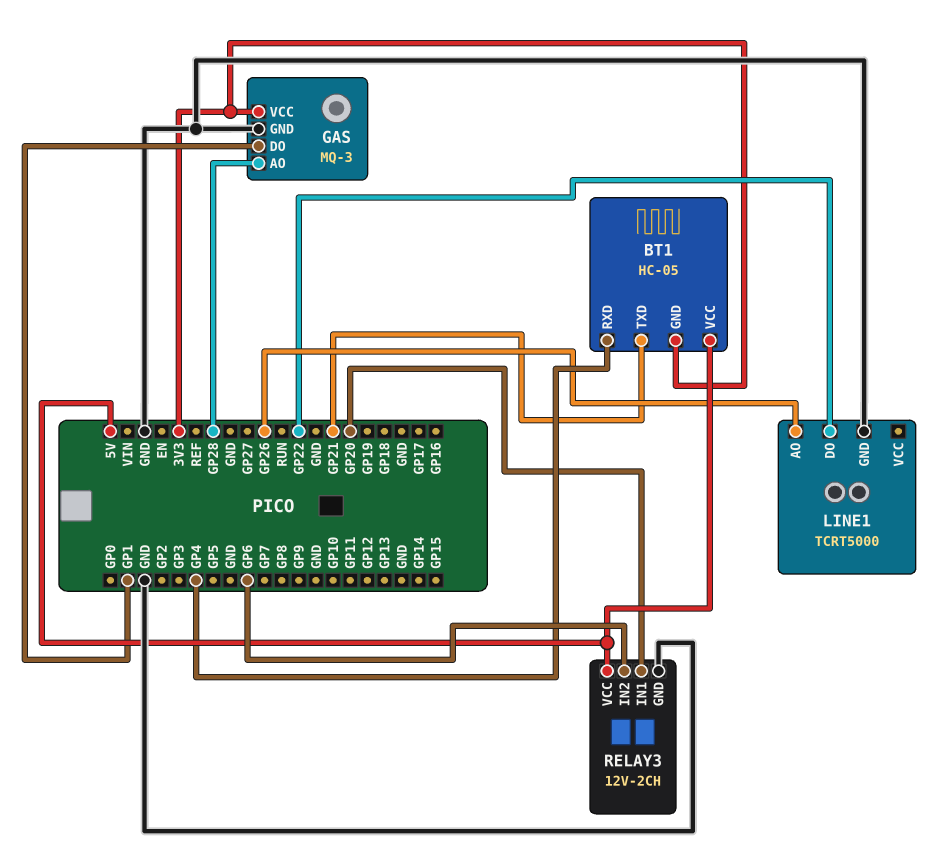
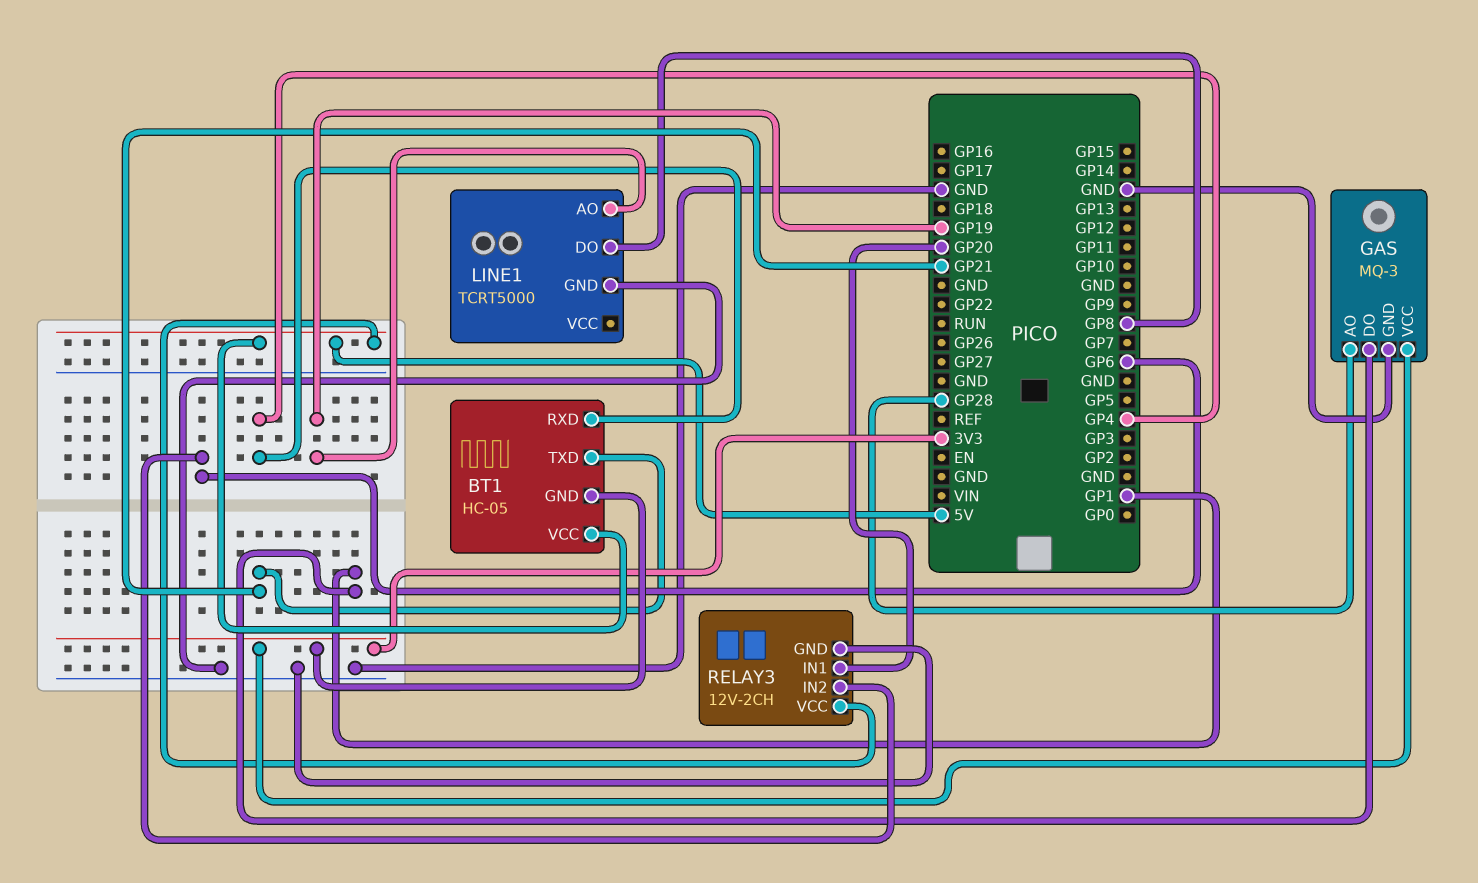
LINE1 pin AO: GP26 -> GP19
LINE1 pin DO: GP22 -> GP8

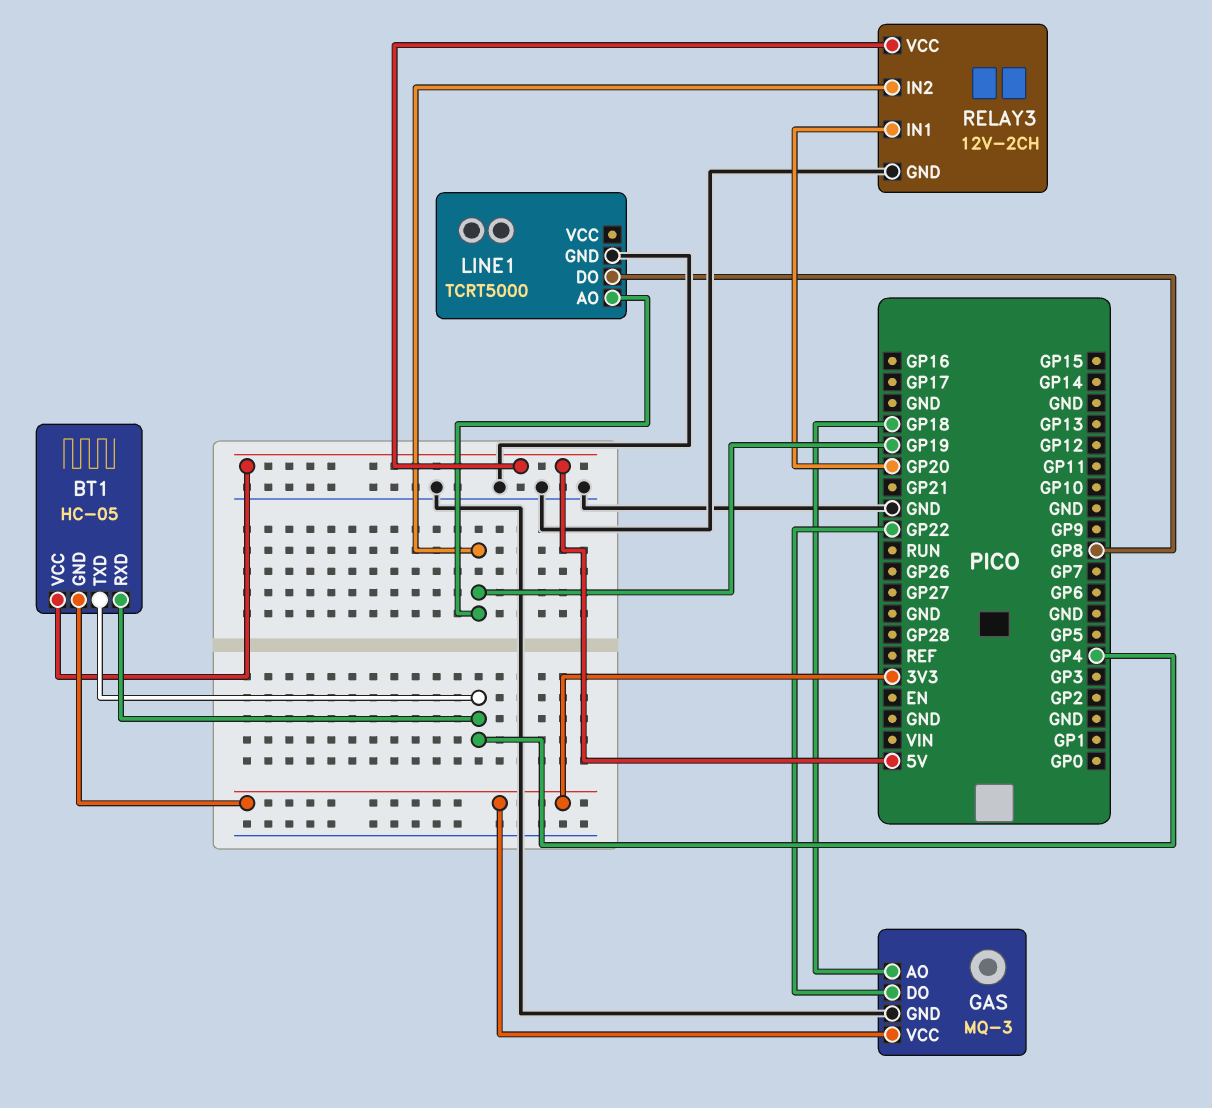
BT1 pin TXD: GP21 -> GP4
GAS pin AO: GP28 -> GP18
GAS pin DO: GP1 -> GP22
RELAY3 pin IN2: GP6 -> GP19

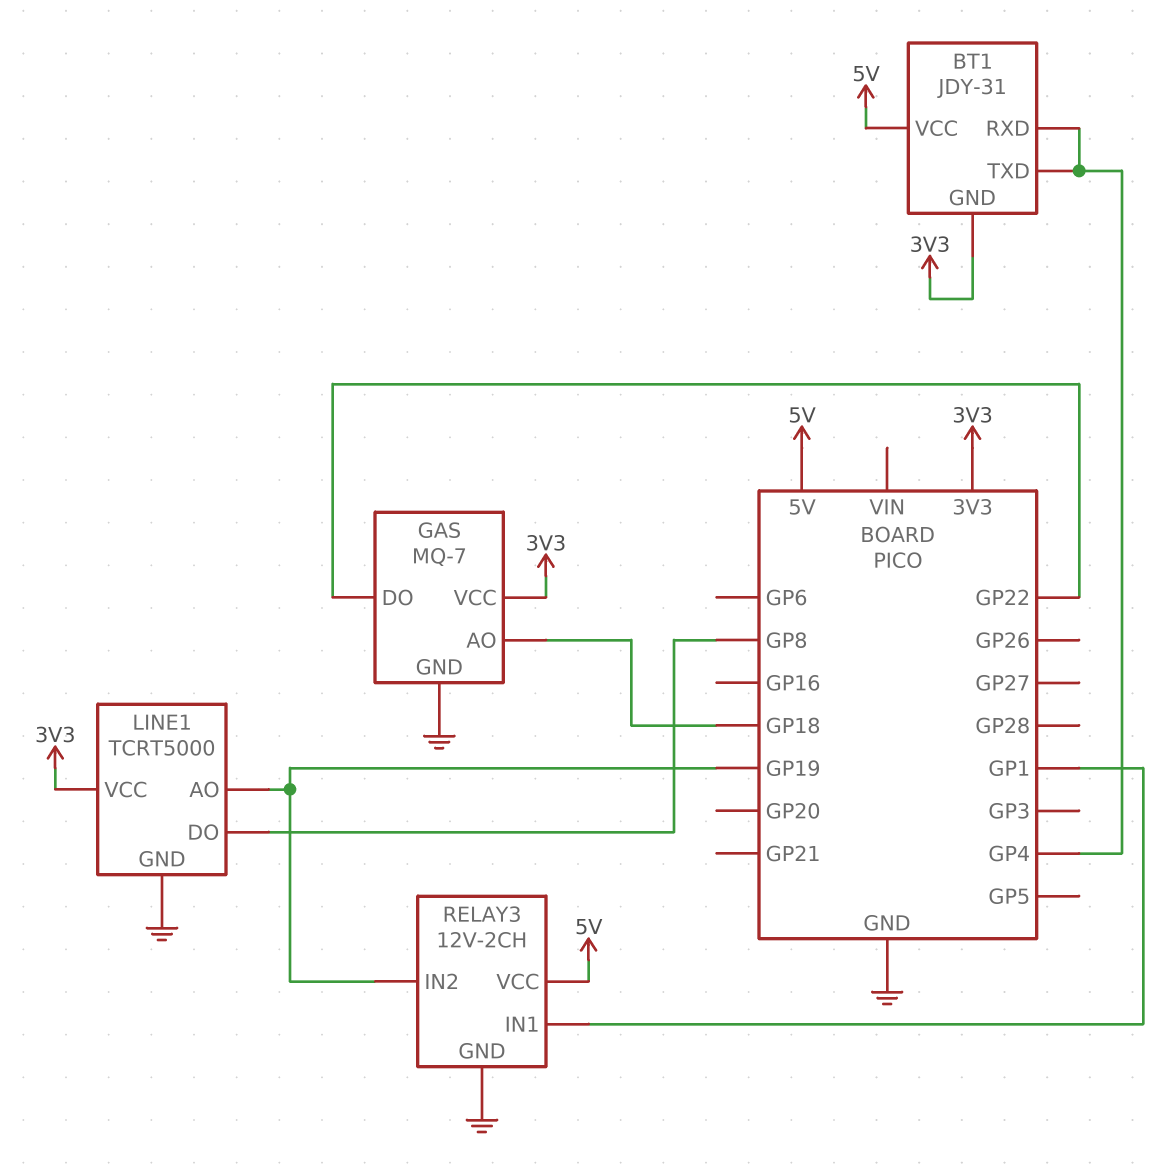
BT1: HC-05 -> JDY-31
GAS: MQ-3 -> MQ-7
LINE1 pin VCC: none -> 3V3
RELAY3 pin IN1: GP20 -> GP1

